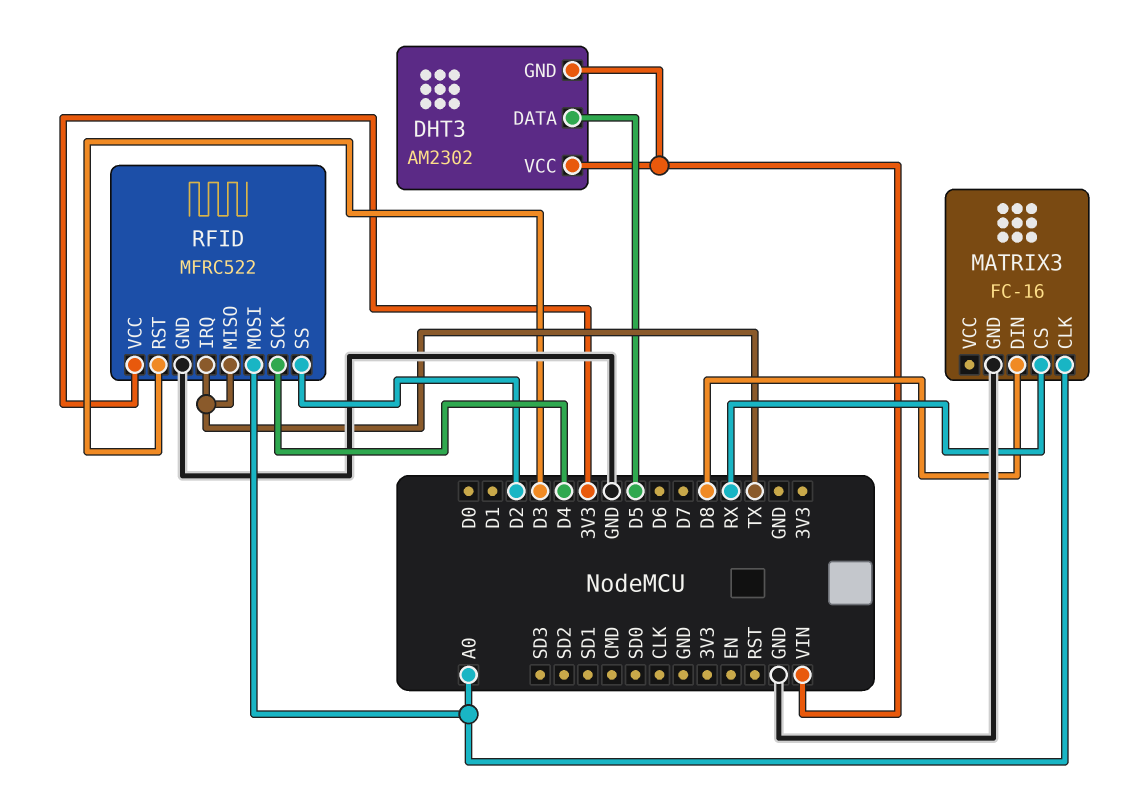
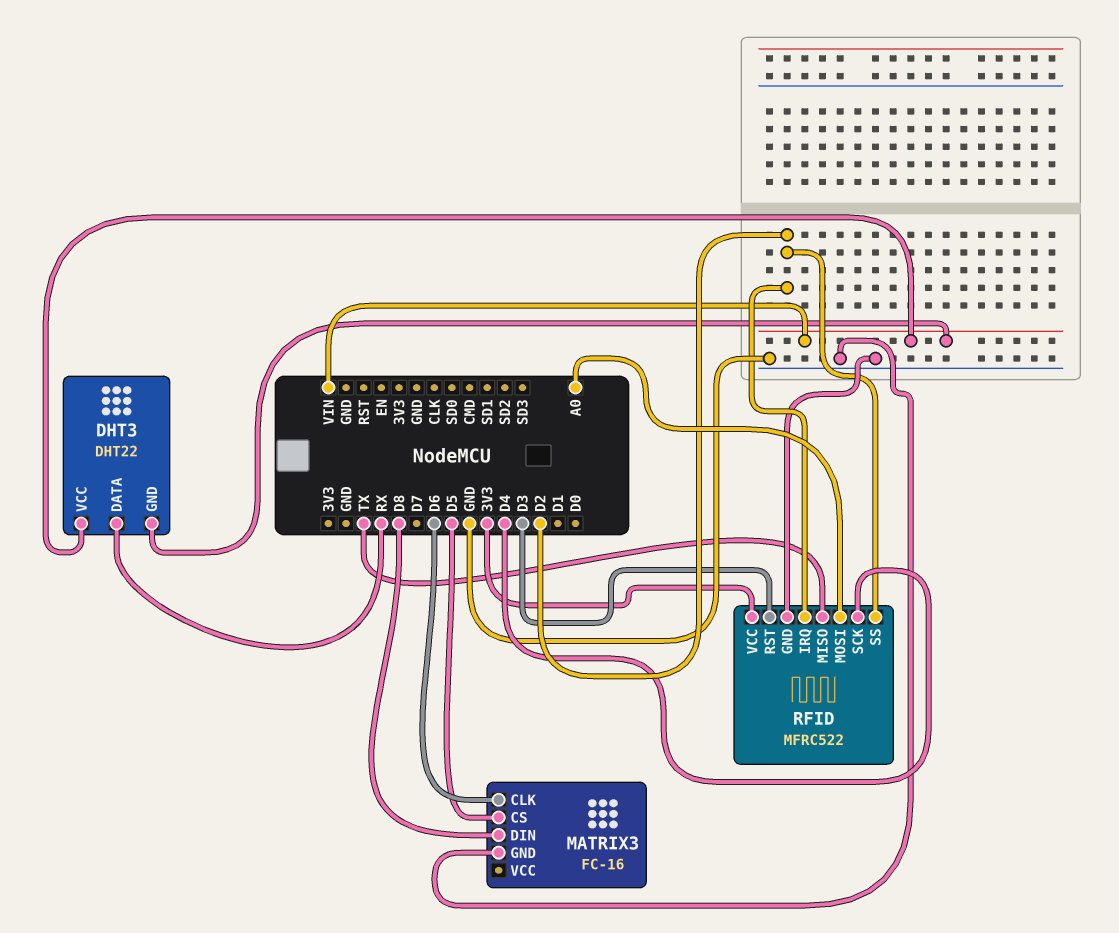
DHT3: AM2302 -> DHT22
DHT3 pin DATA: D5 -> RX
MATRIX3 pin CLK: A0 -> D6
MATRIX3 pin CS: RX -> D5
RFID pin IRQ: TX -> D2

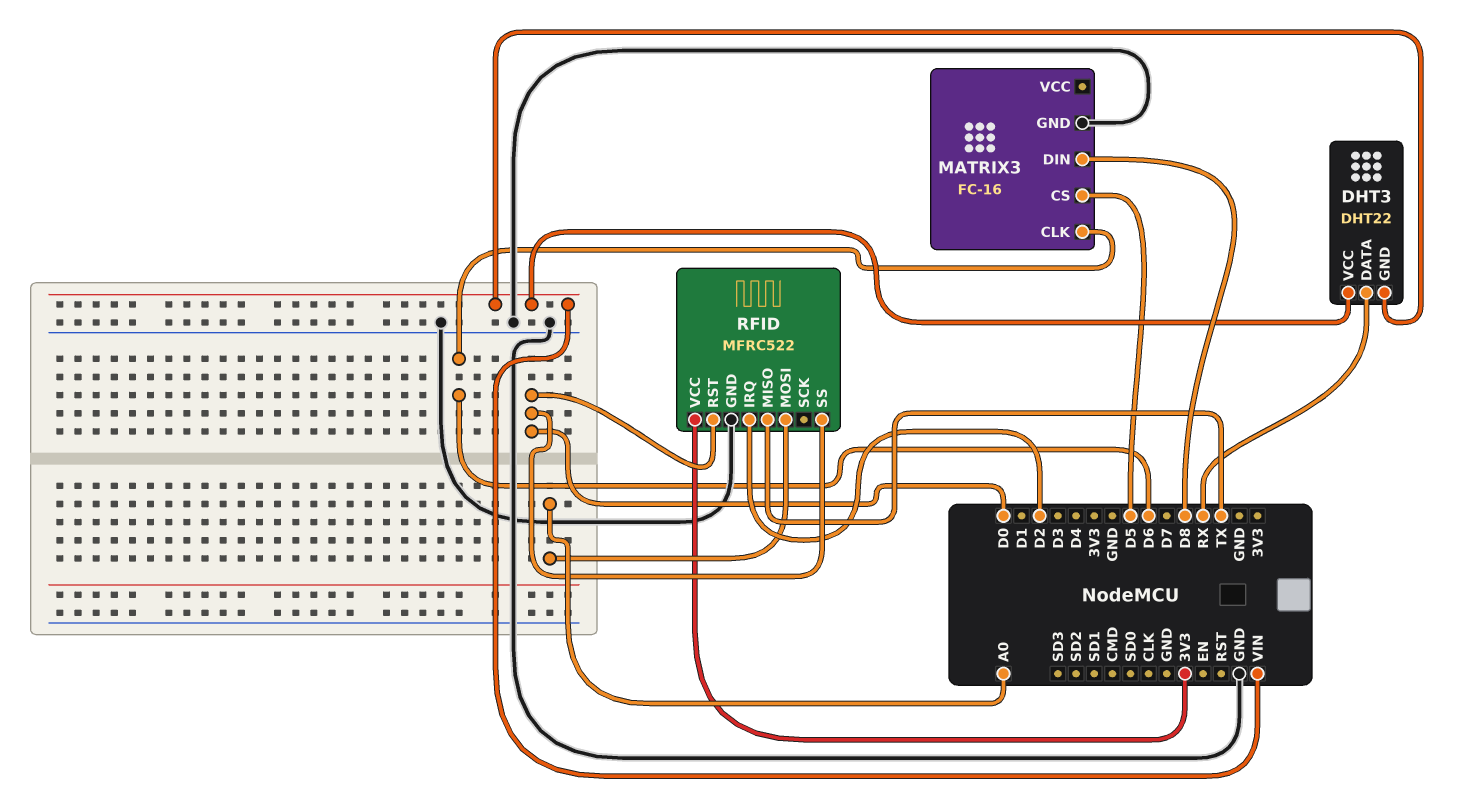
RFID pin RST: D3 -> D0
RFID pin SCK: D4 -> none
RFID pin SS: D2 -> D0

